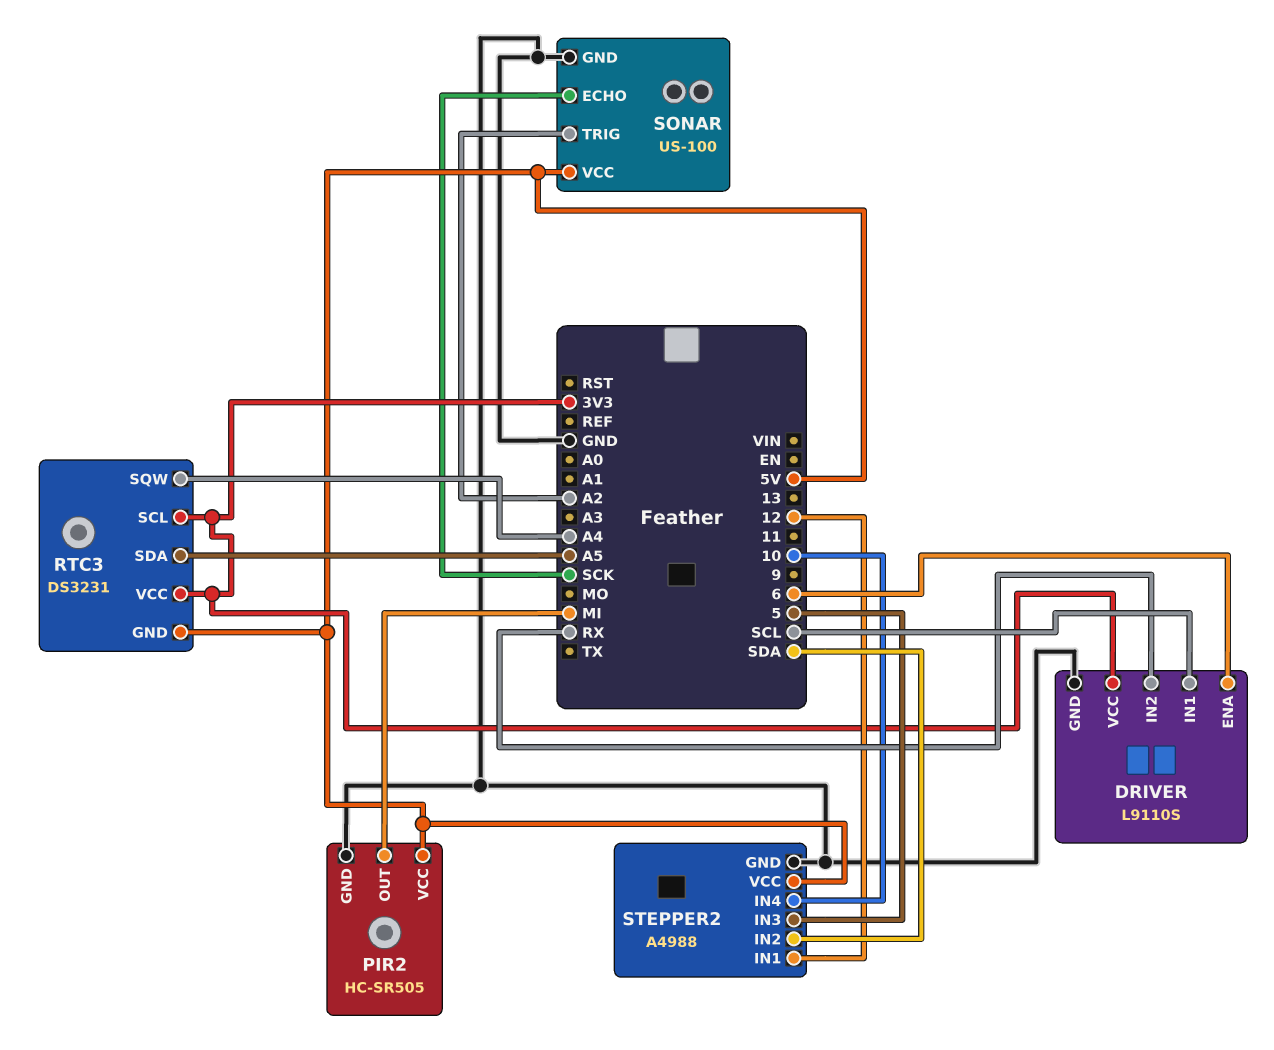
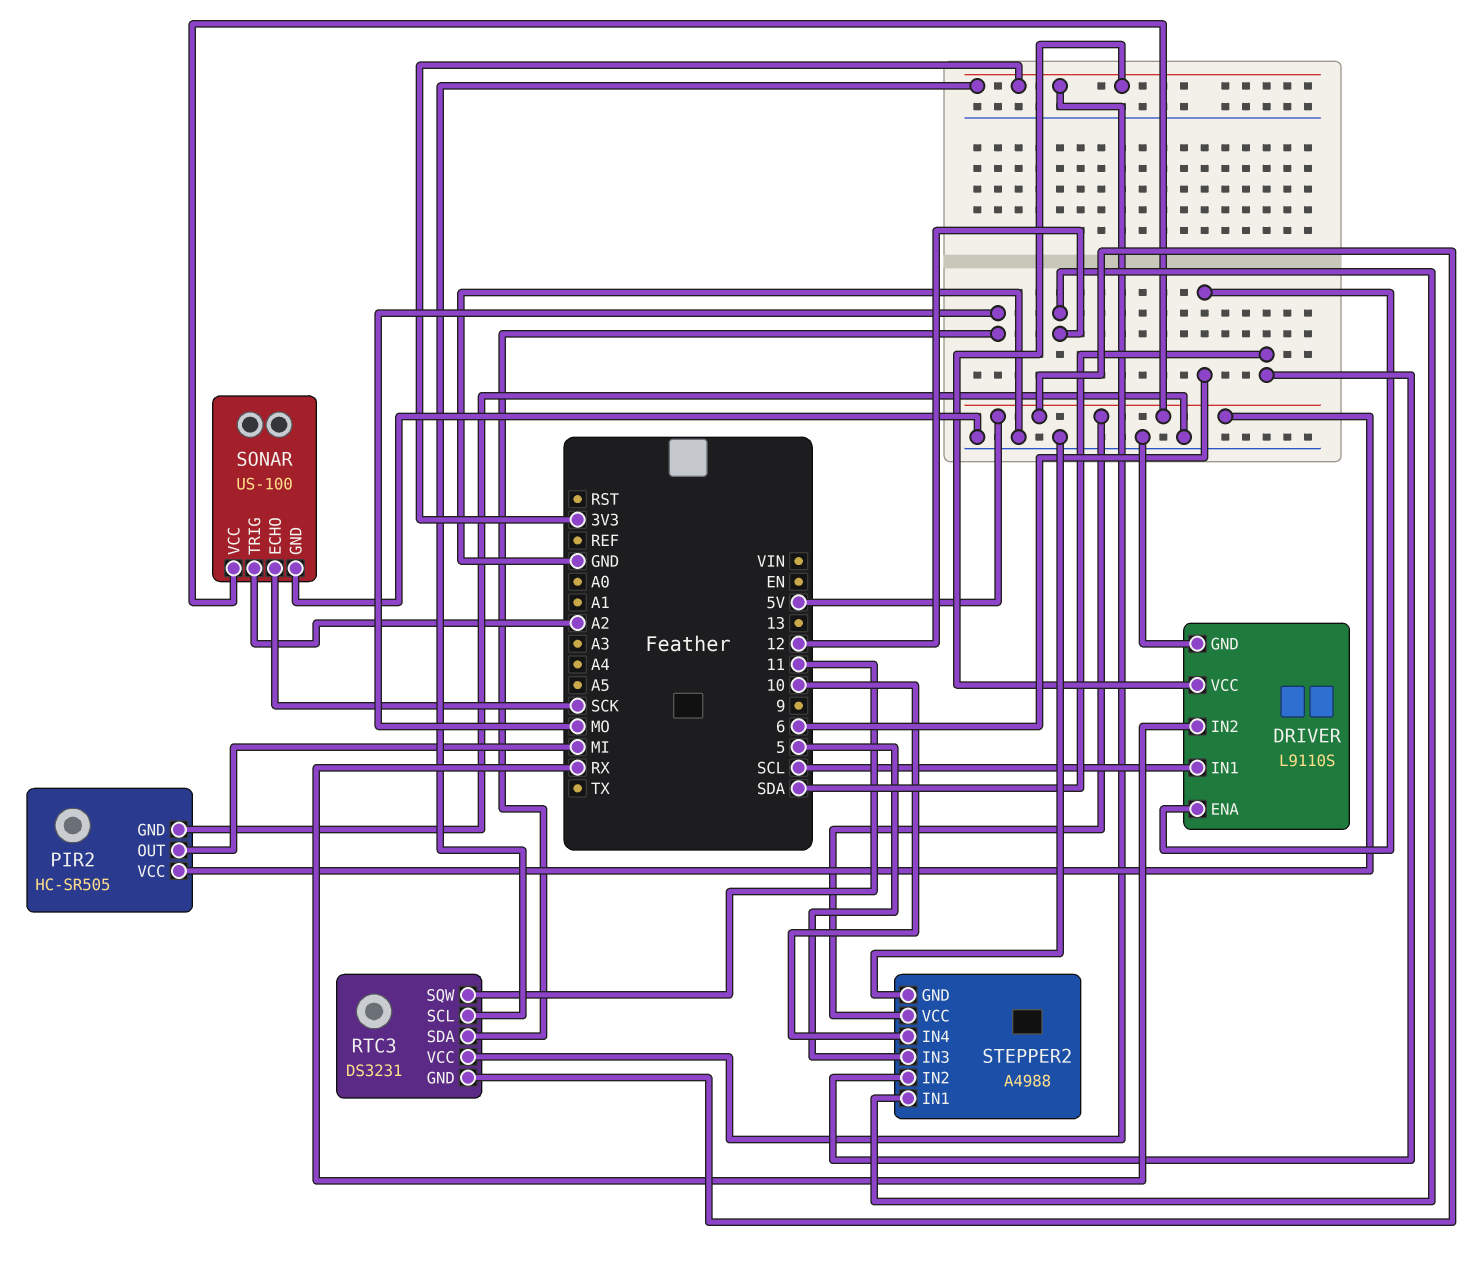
RTC3 pin SDA: A5 -> MO
RTC3 pin SQW: A4 -> 11

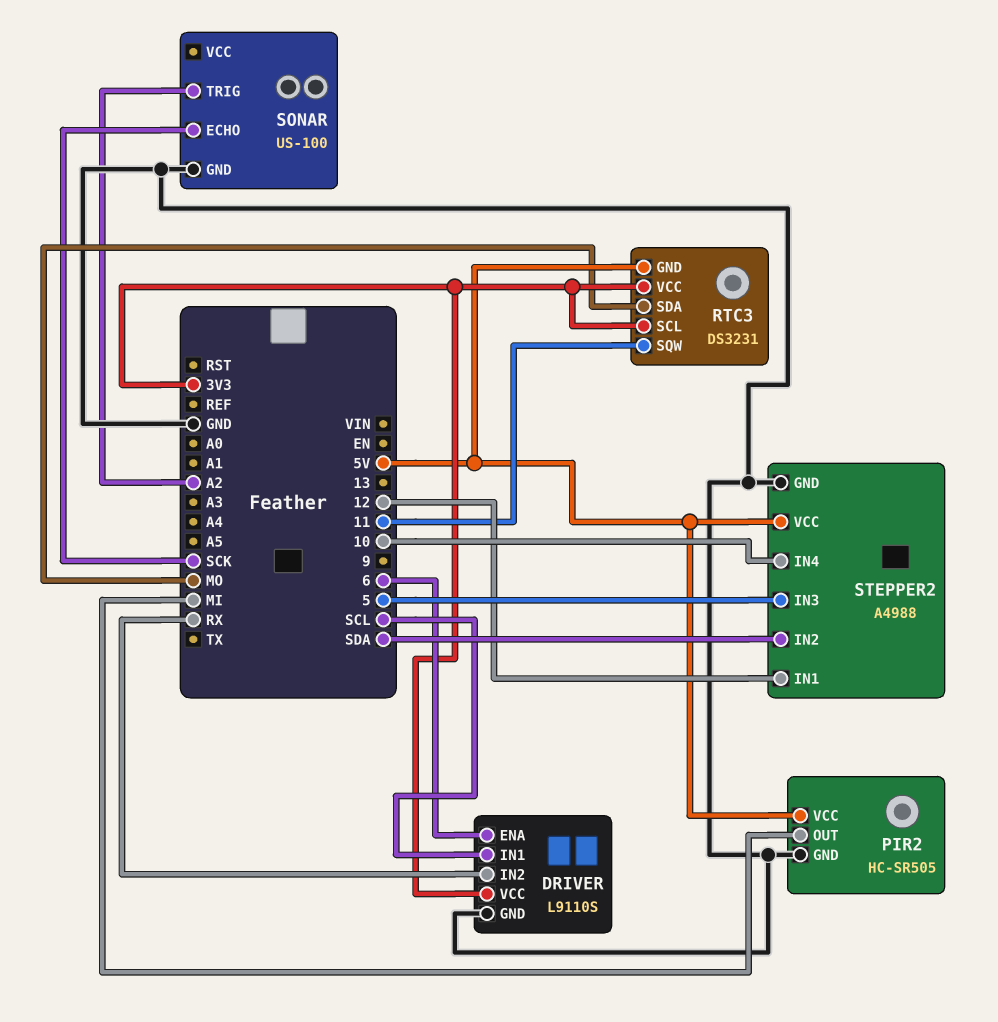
SONAR pin VCC: 5V -> none

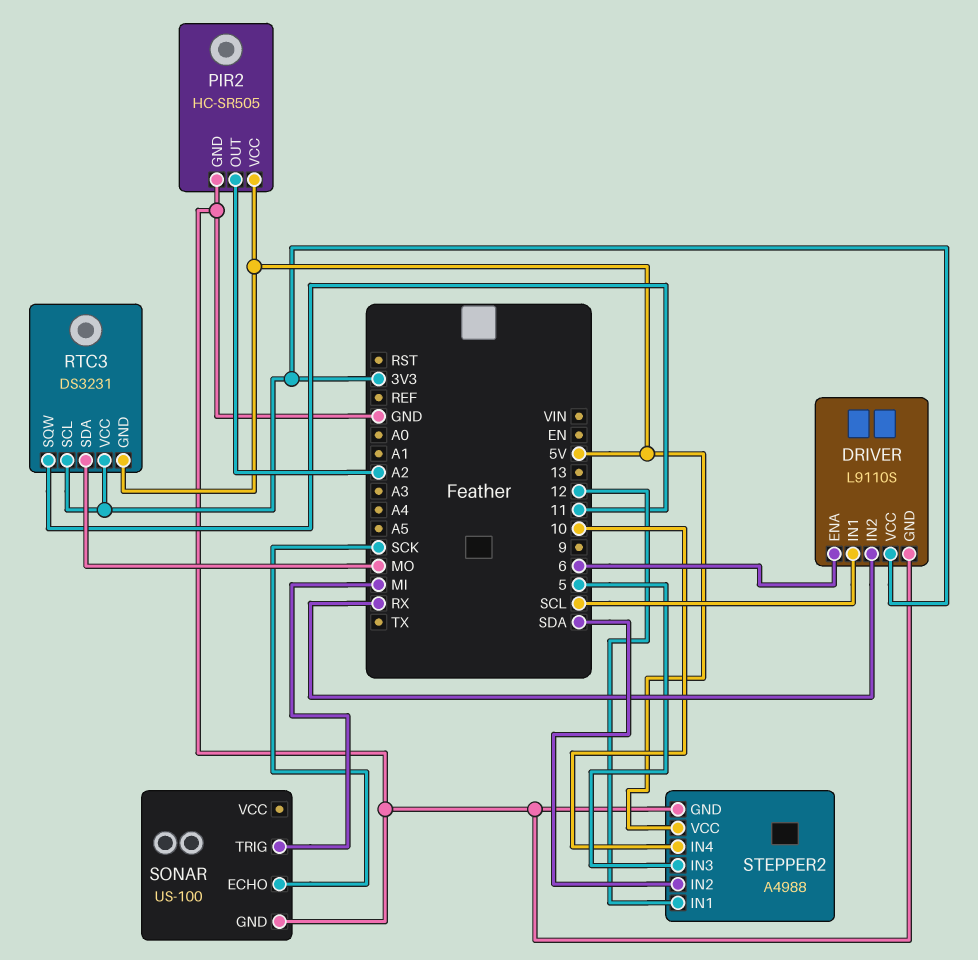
PIR2 pin OUT: MI -> A2
SONAR pin TRIG: A2 -> MI

